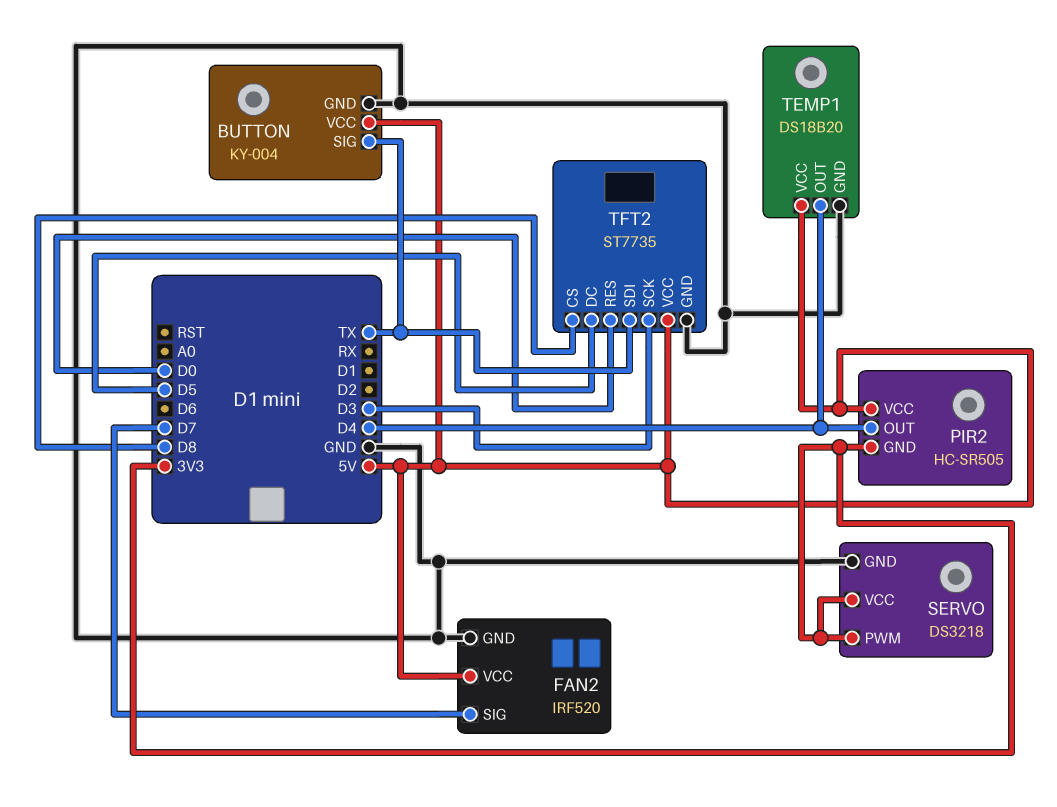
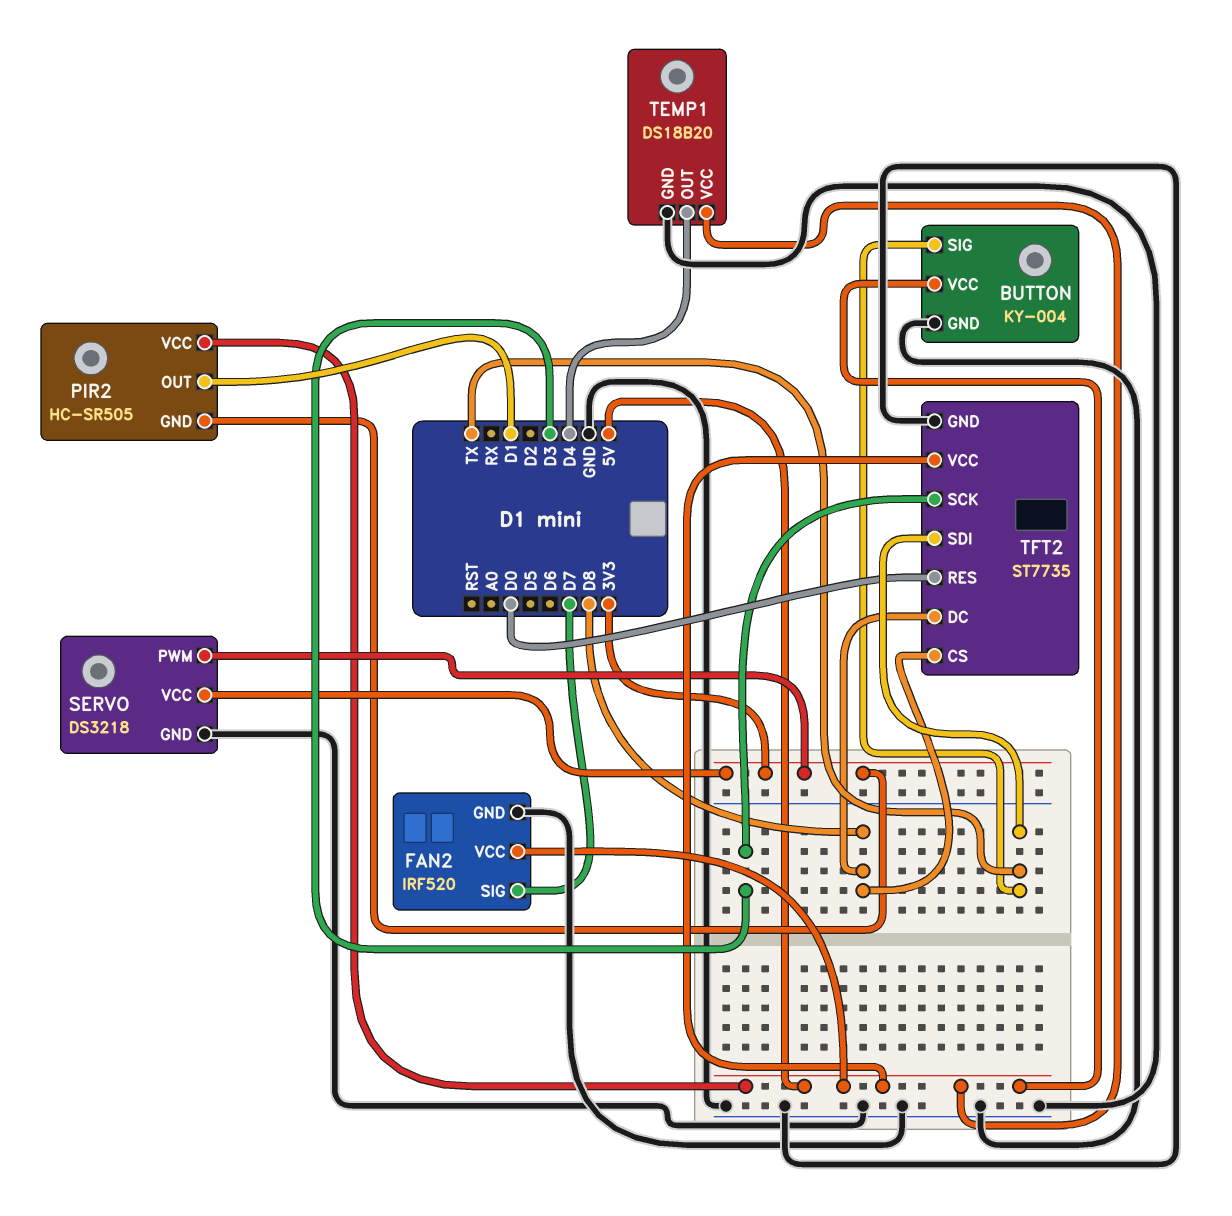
PIR2 pin OUT: D4 -> D1
TFT2 pin DC: D5 -> D8

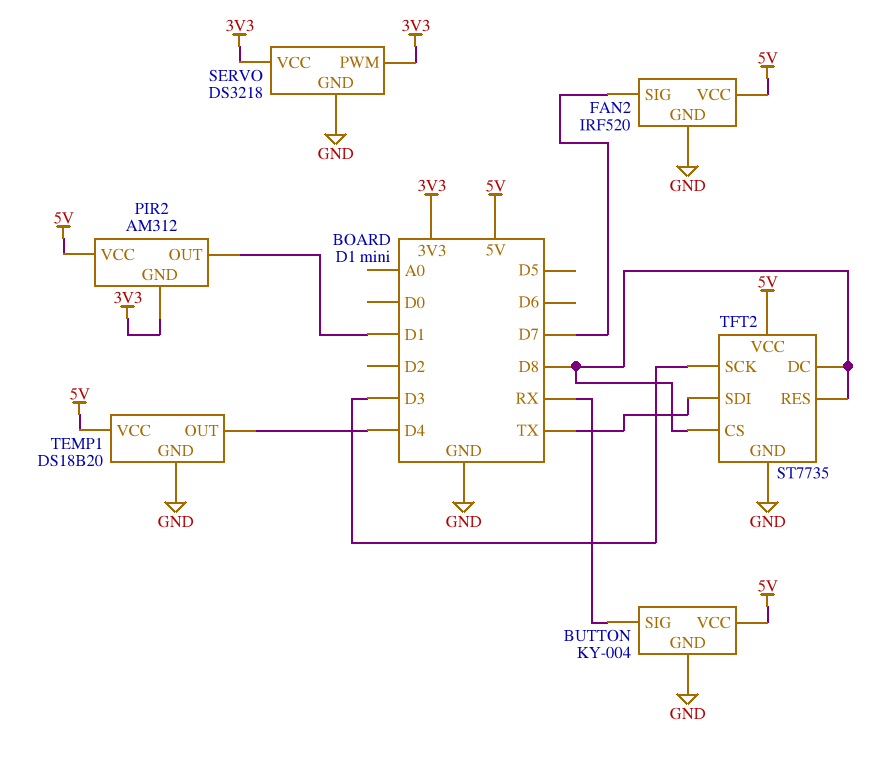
BUTTON pin SIG: TX -> RX
PIR2: HC-SR505 -> AM312
TFT2 pin RES: D0 -> D8

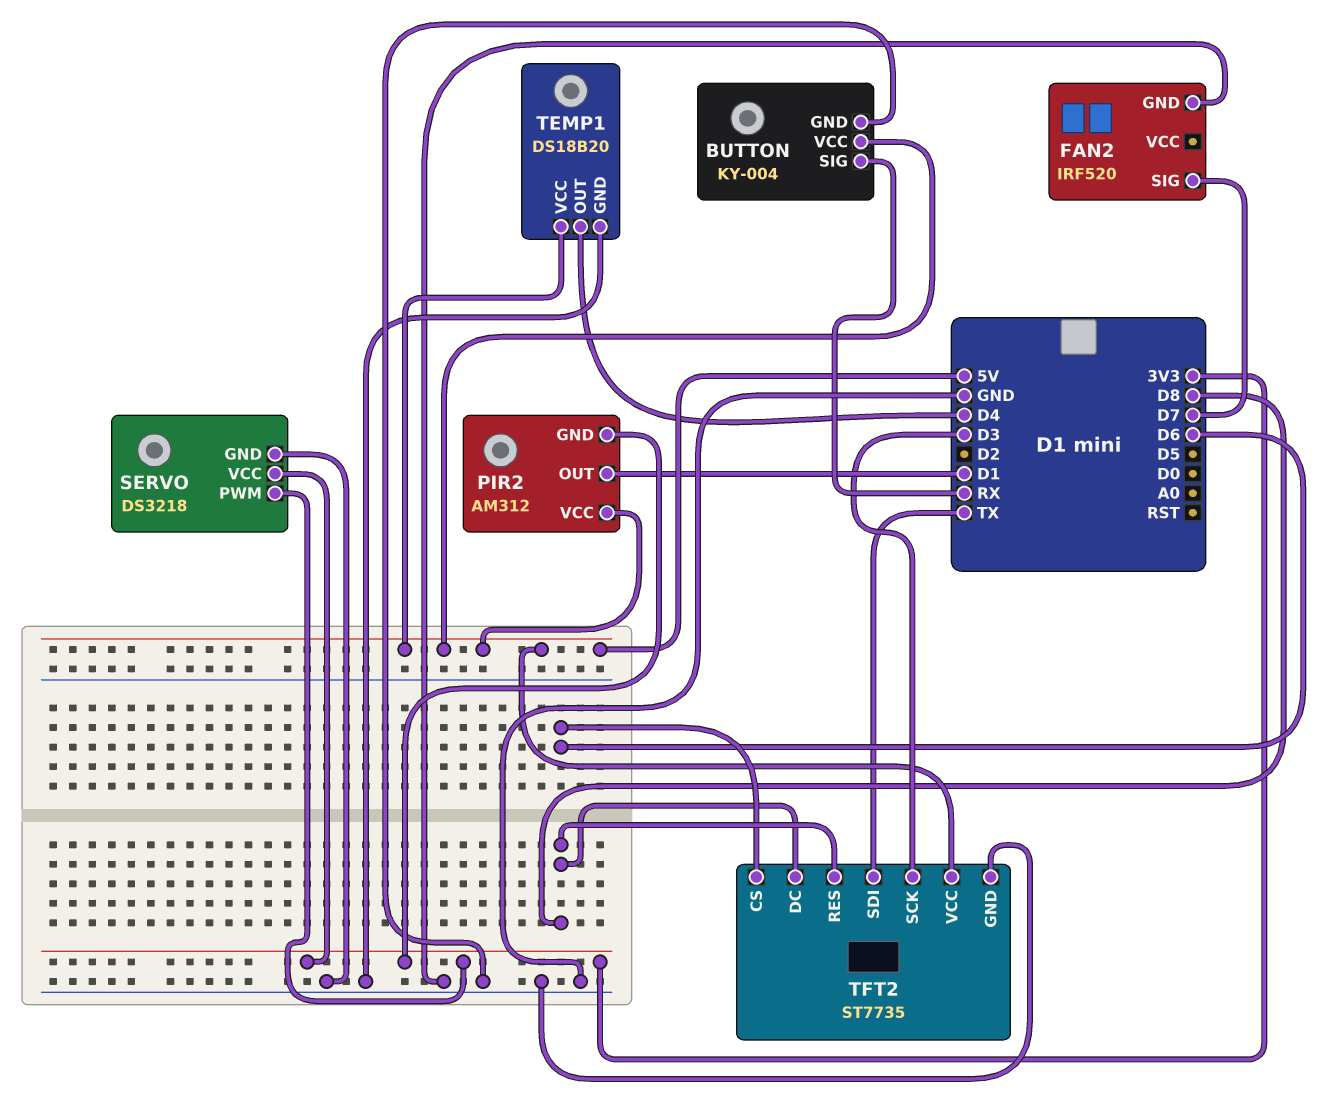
FAN2 pin VCC: 5V -> none
TFT2 pin CS: D8 -> D6

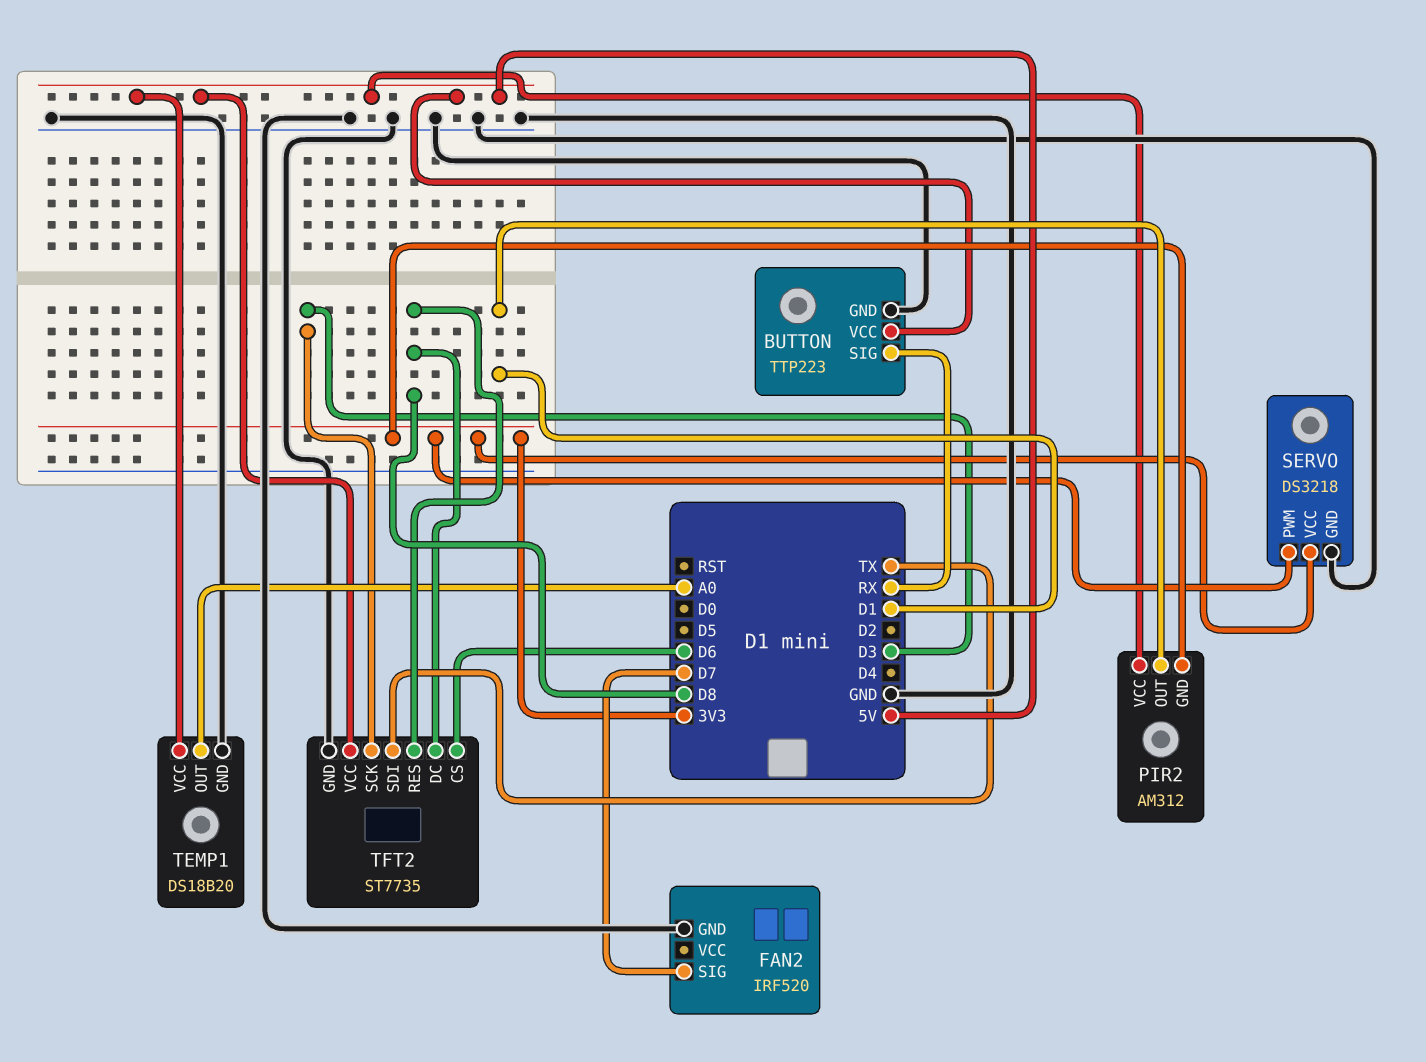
BUTTON: KY-004 -> TTP223
TEMP1 pin OUT: D4 -> A0

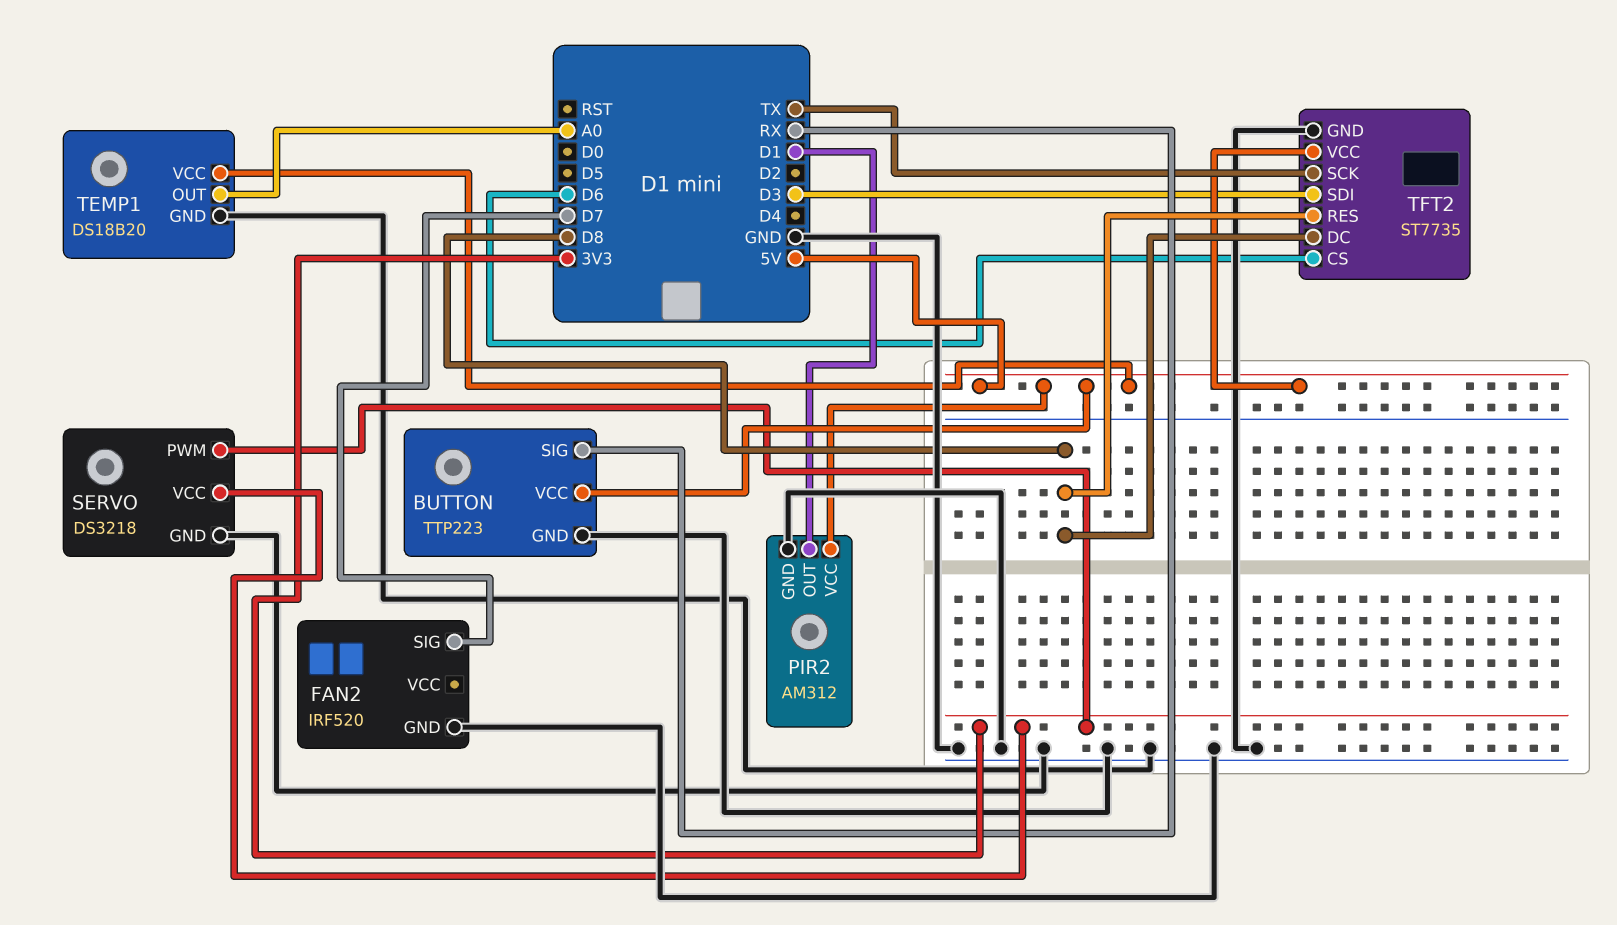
PIR2 pin GND: 3V3 -> GND
TFT2 pin SCK: D3 -> TX
TFT2 pin SDI: TX -> D3

